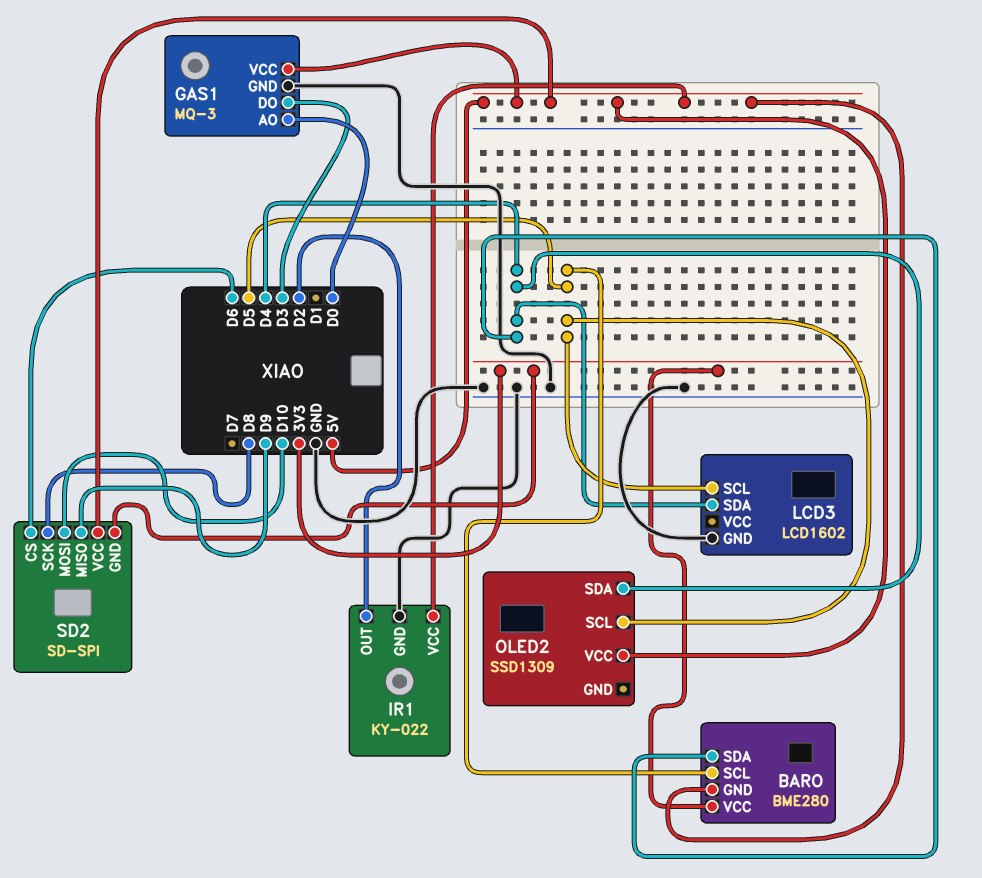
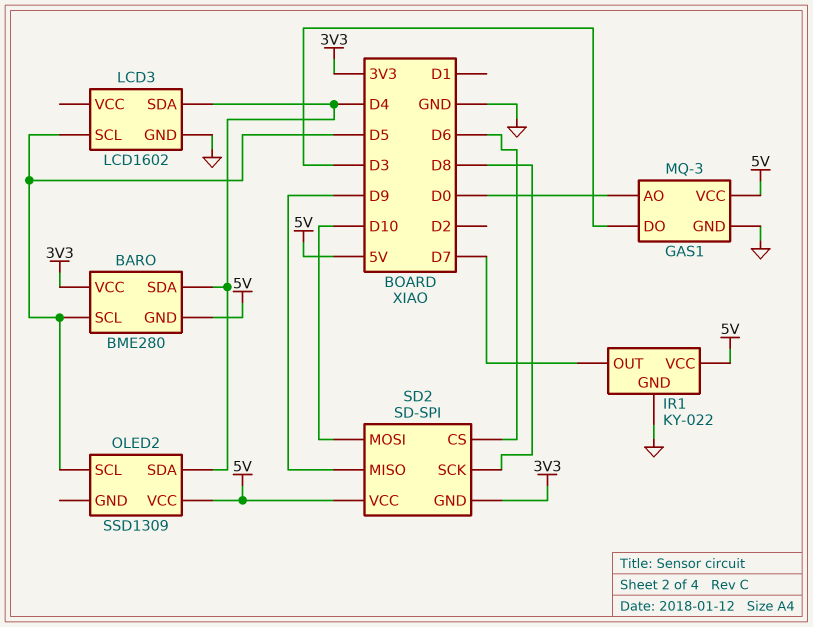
IR1 pin OUT: D2 -> D7

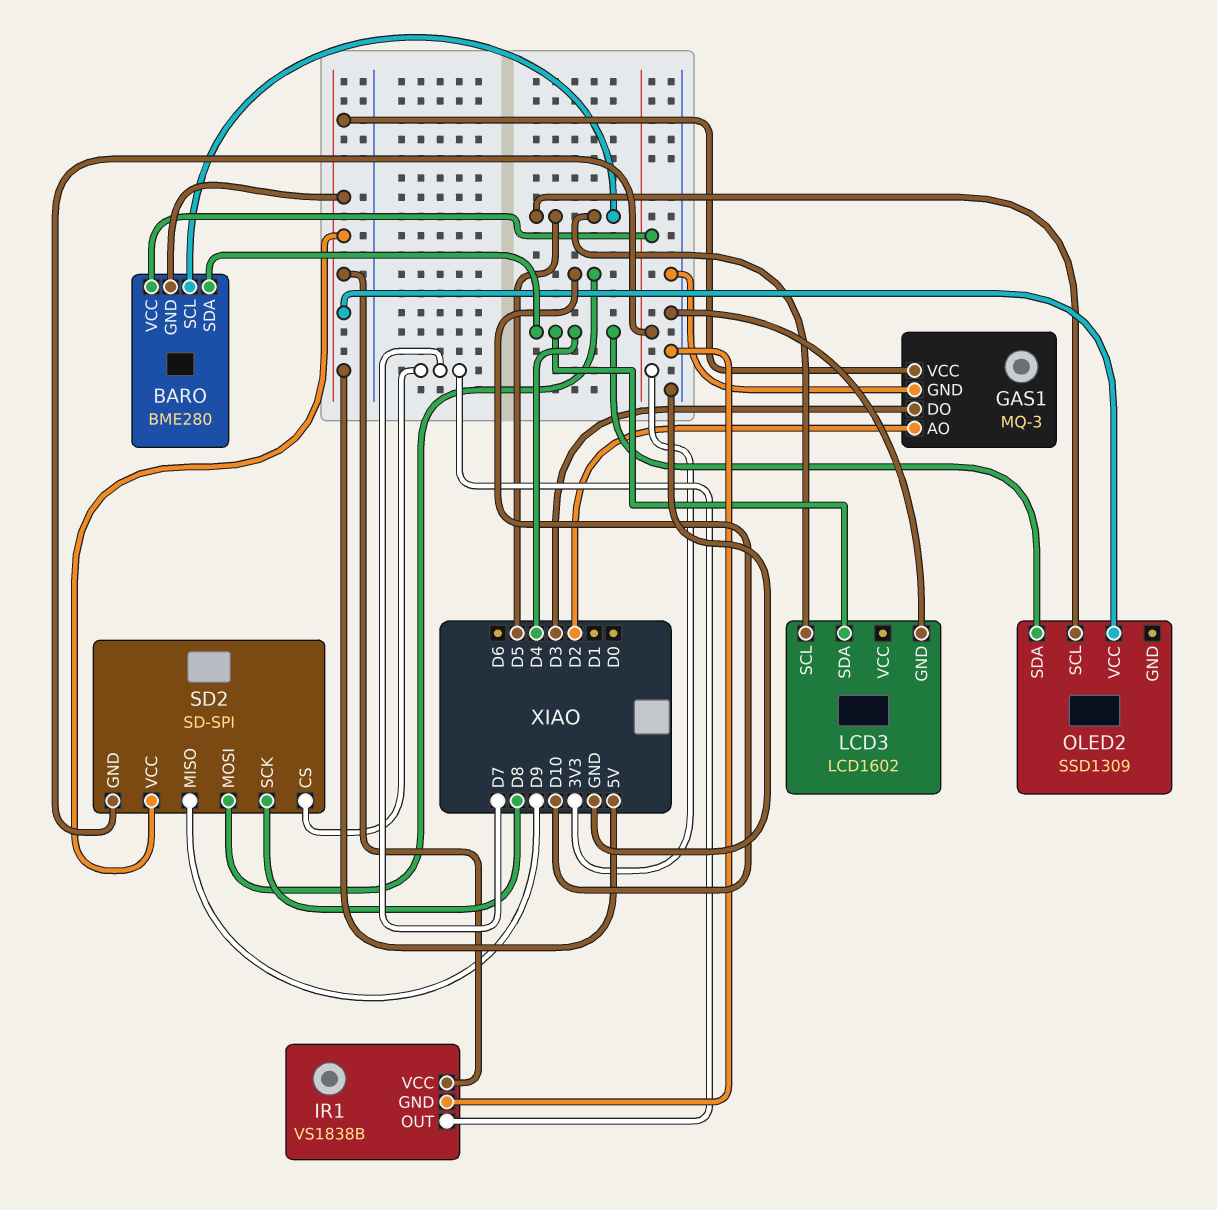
GAS1 pin AO: D0 -> D2
IR1: KY-022 -> VS1838B
SD2 pin CS: D6 -> D7

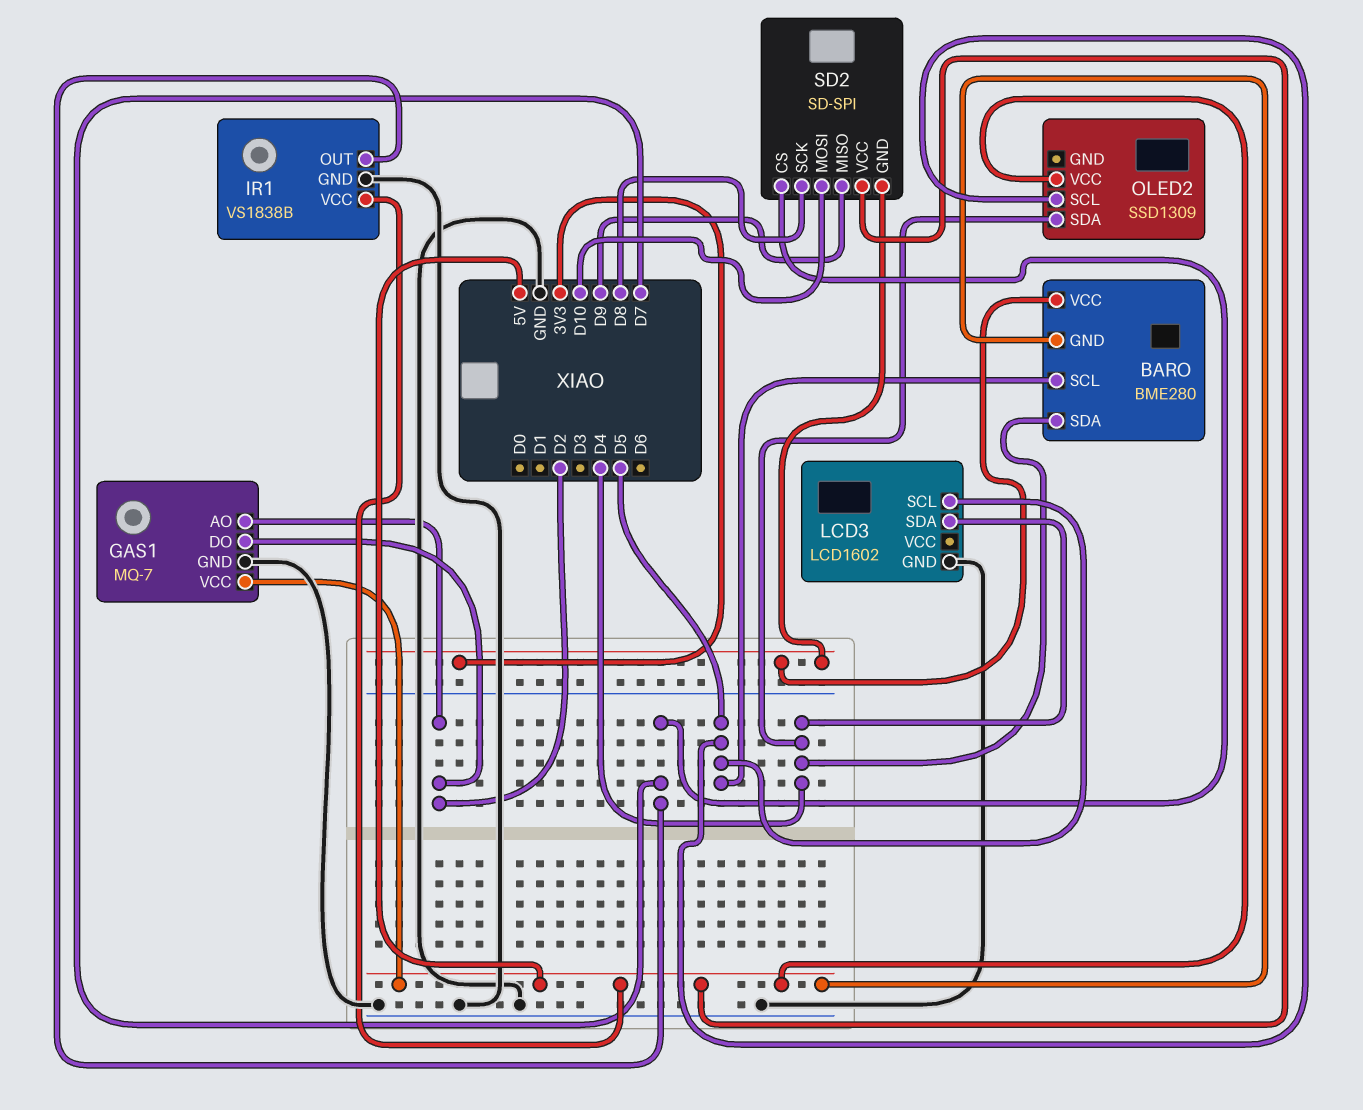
GAS1: MQ-3 -> MQ-7
GAS1 pin DO: D3 -> D2

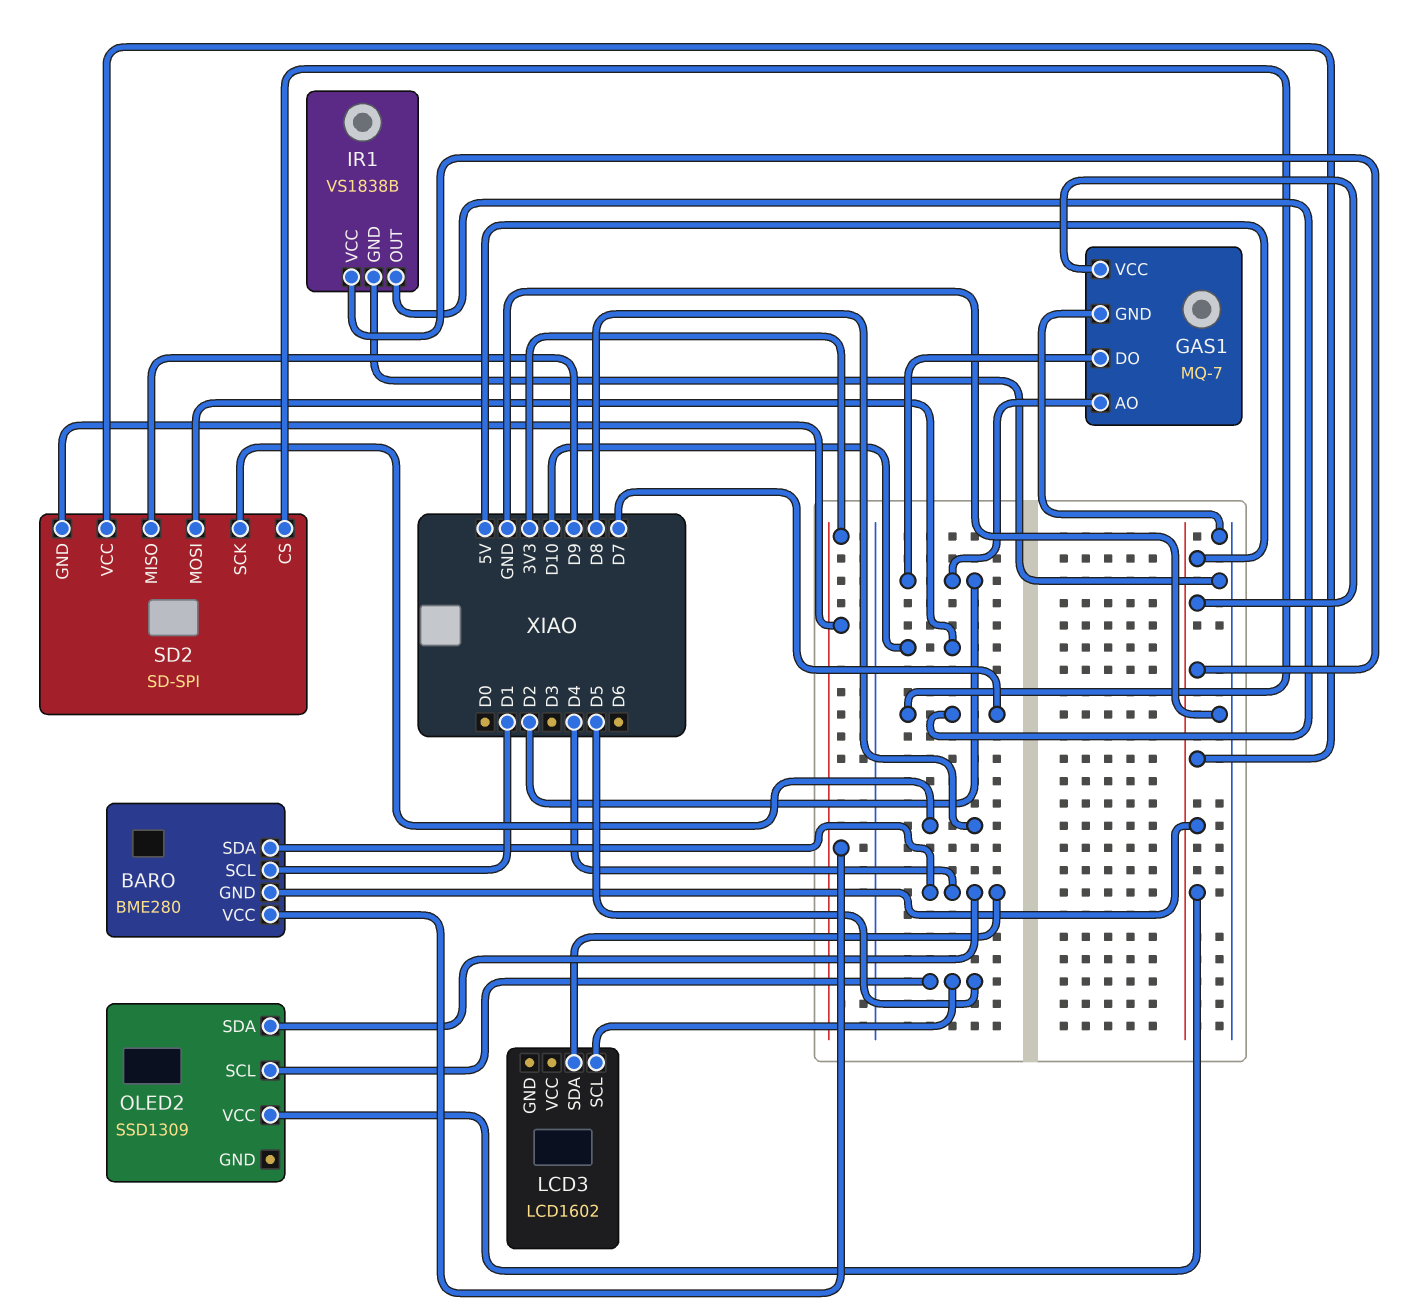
BARO pin SCL: D5 -> D1
LCD3 pin GND: GND -> none

